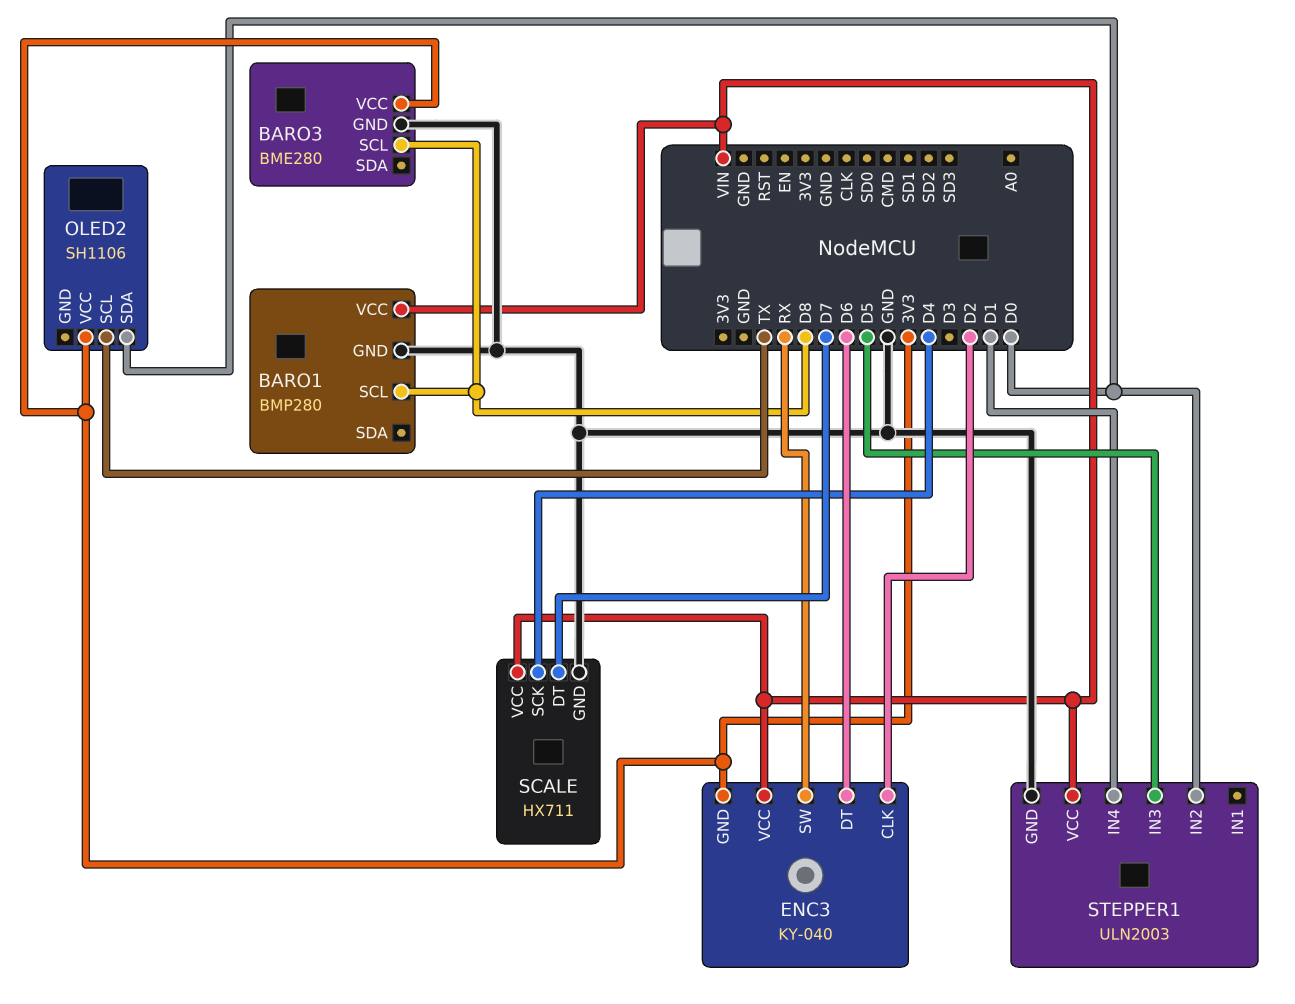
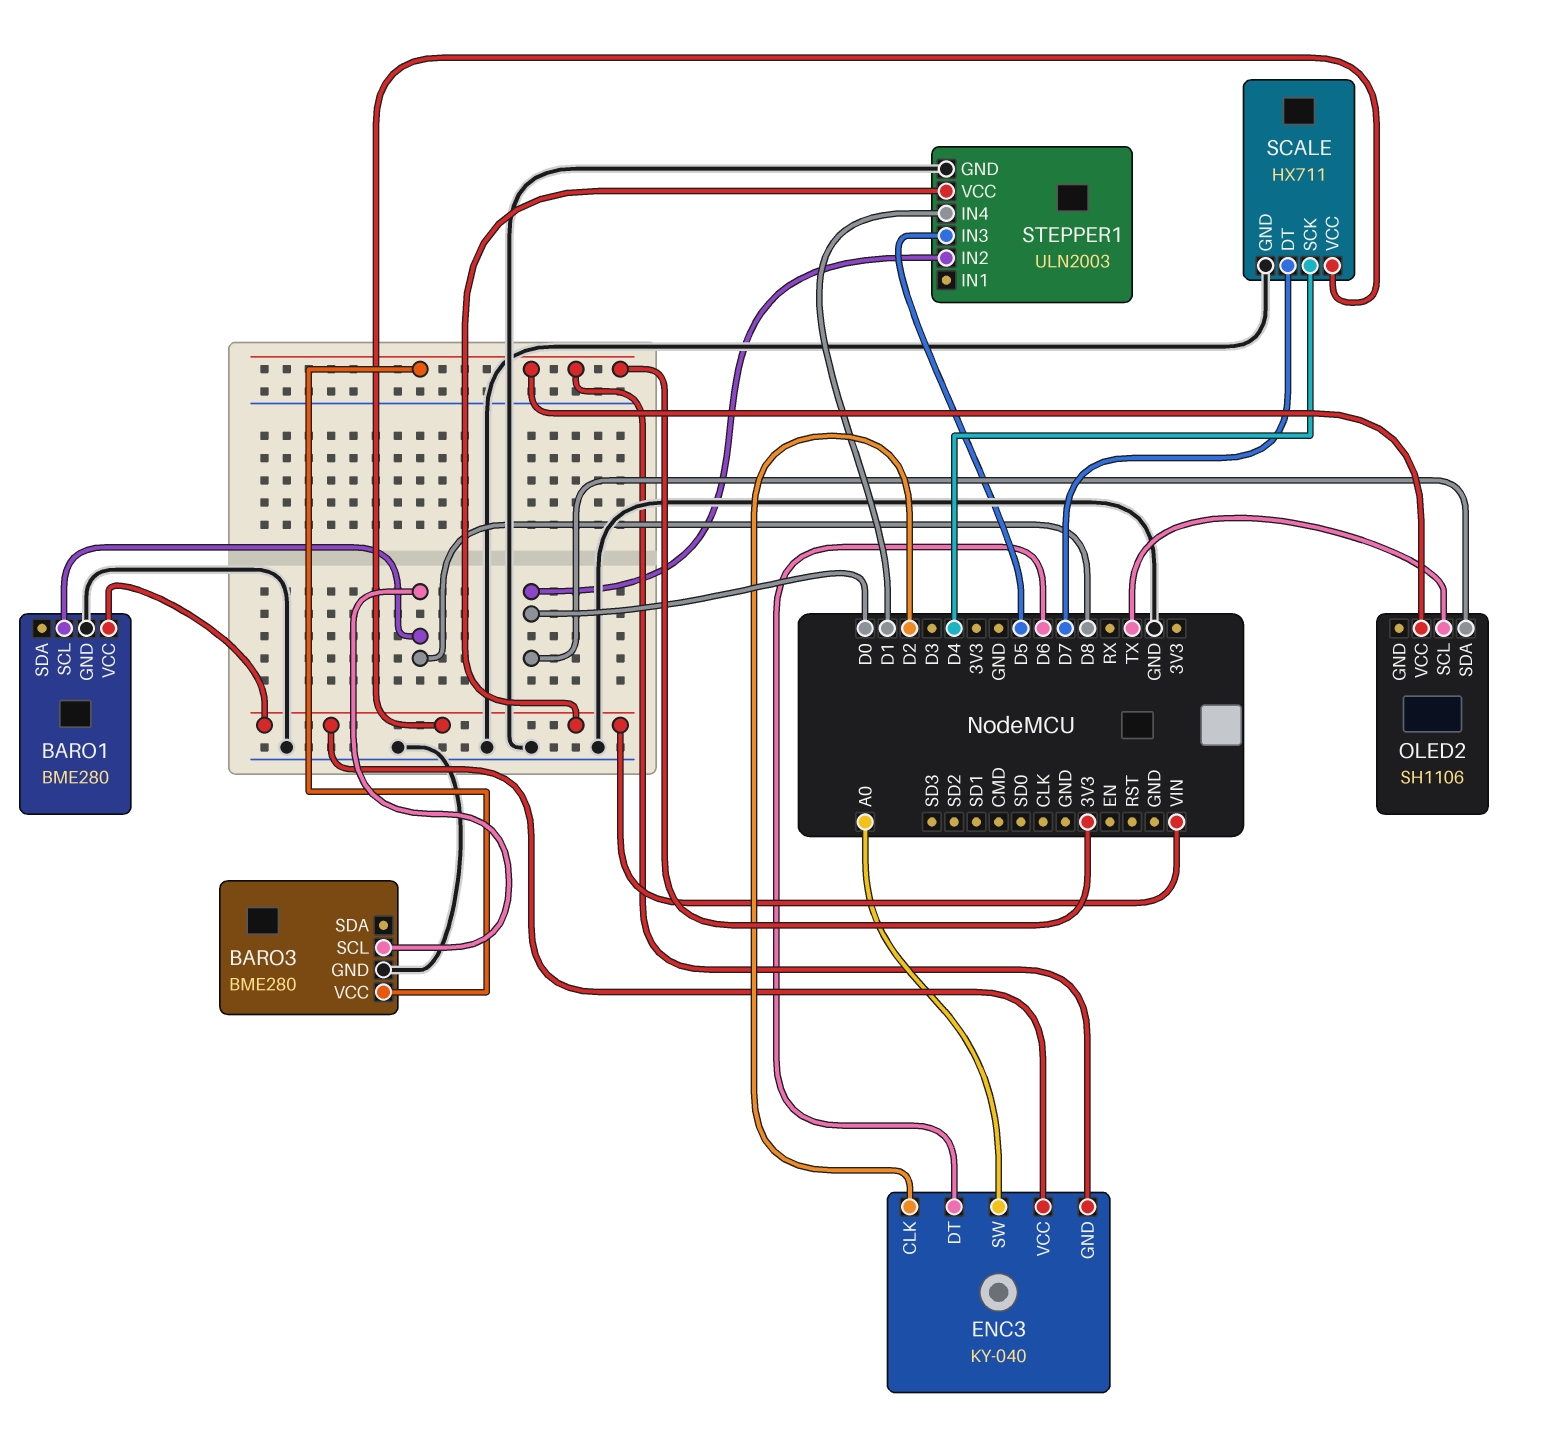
BARO1: BMP280 -> BME280
ENC3 pin SW: RX -> A0

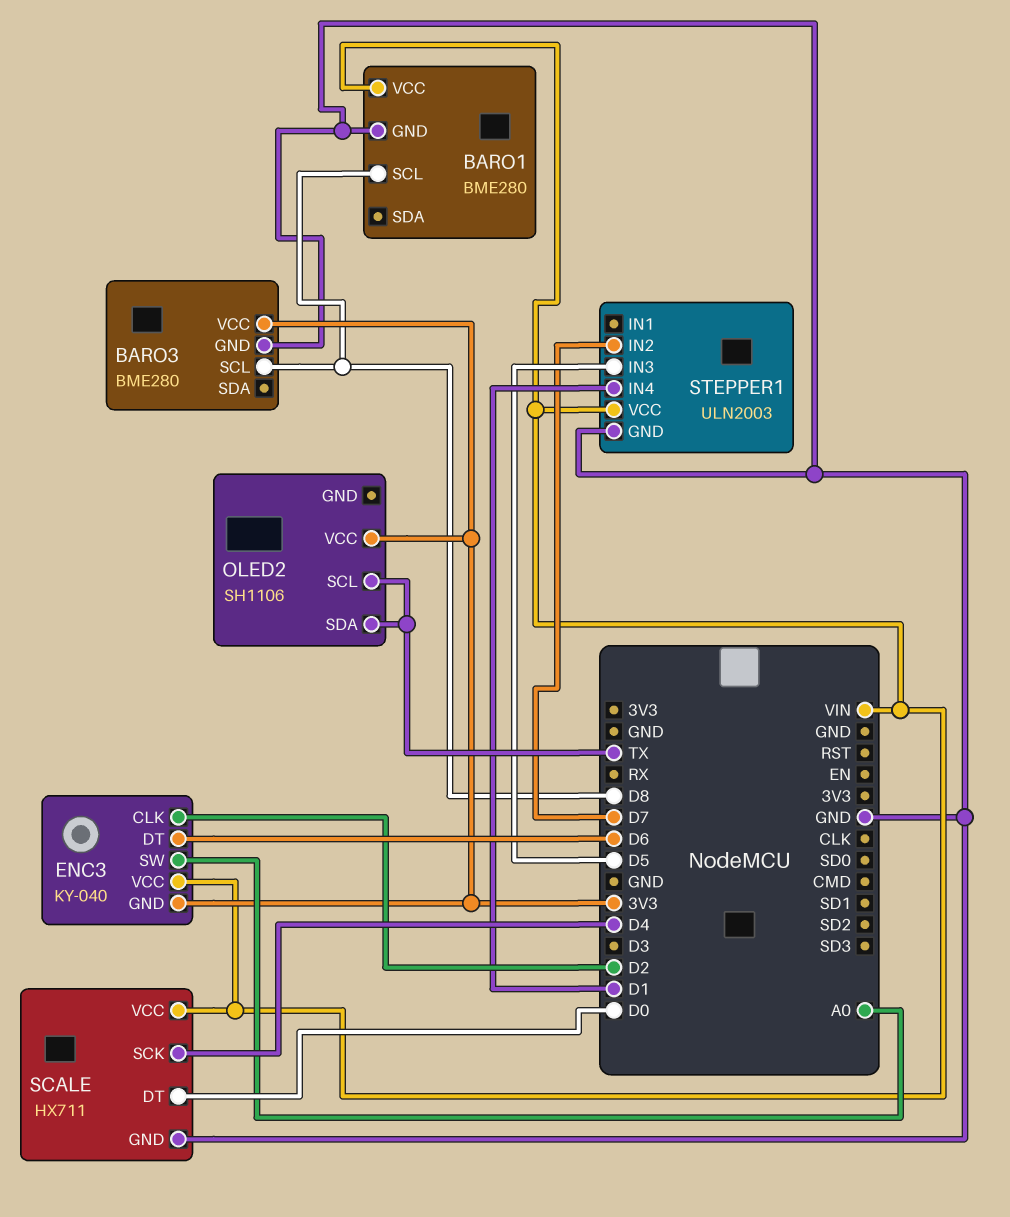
OLED2 pin SDA: D0 -> TX
SCALE pin DT: D7 -> D0
STEPPER1 pin IN2: D0 -> D7

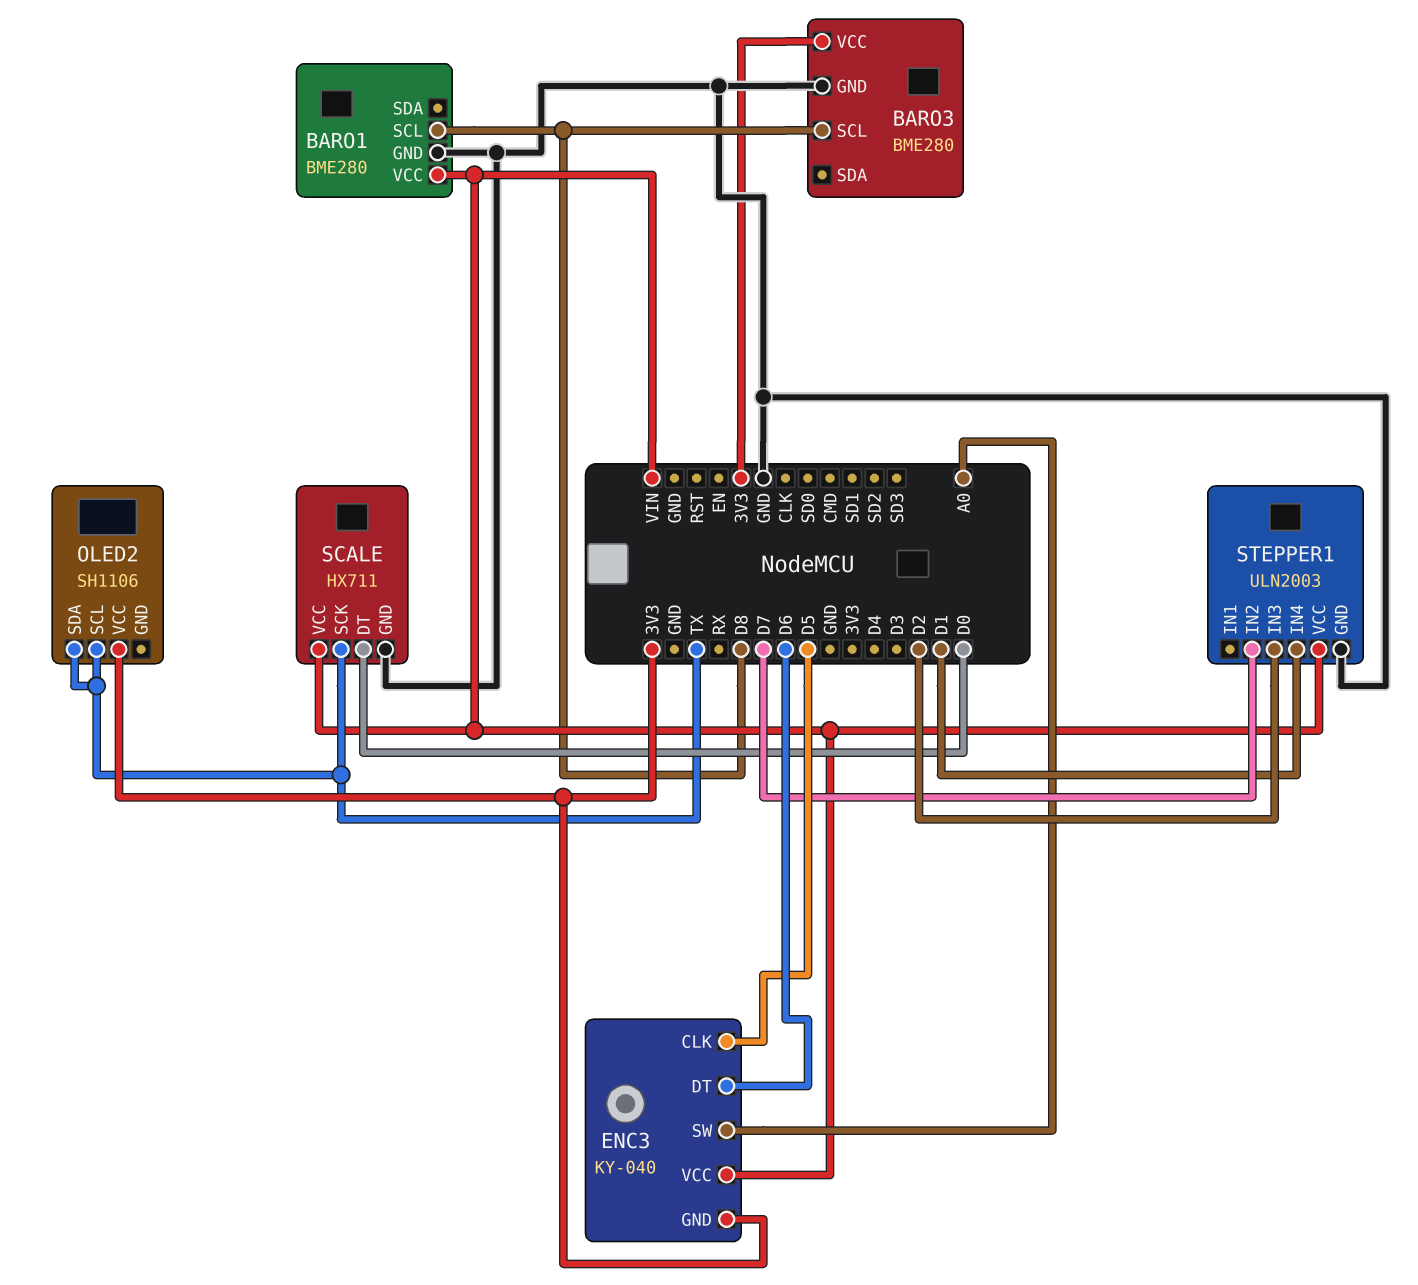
ENC3 pin CLK: D2 -> D5
SCALE pin SCK: D4 -> TX
STEPPER1 pin IN3: D5 -> D2

